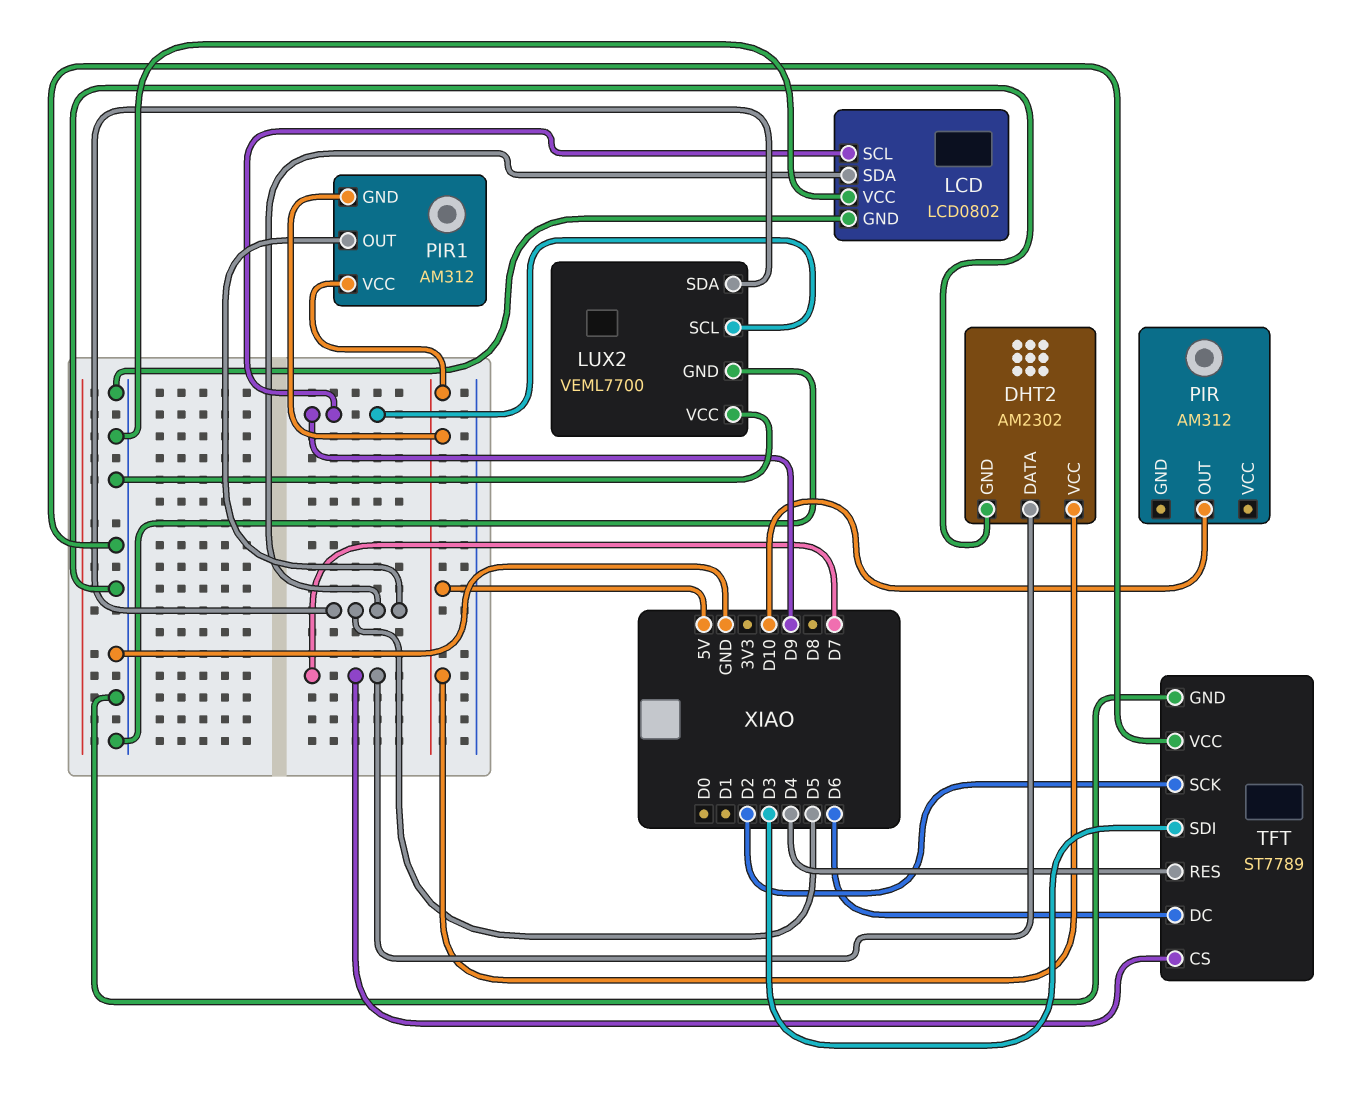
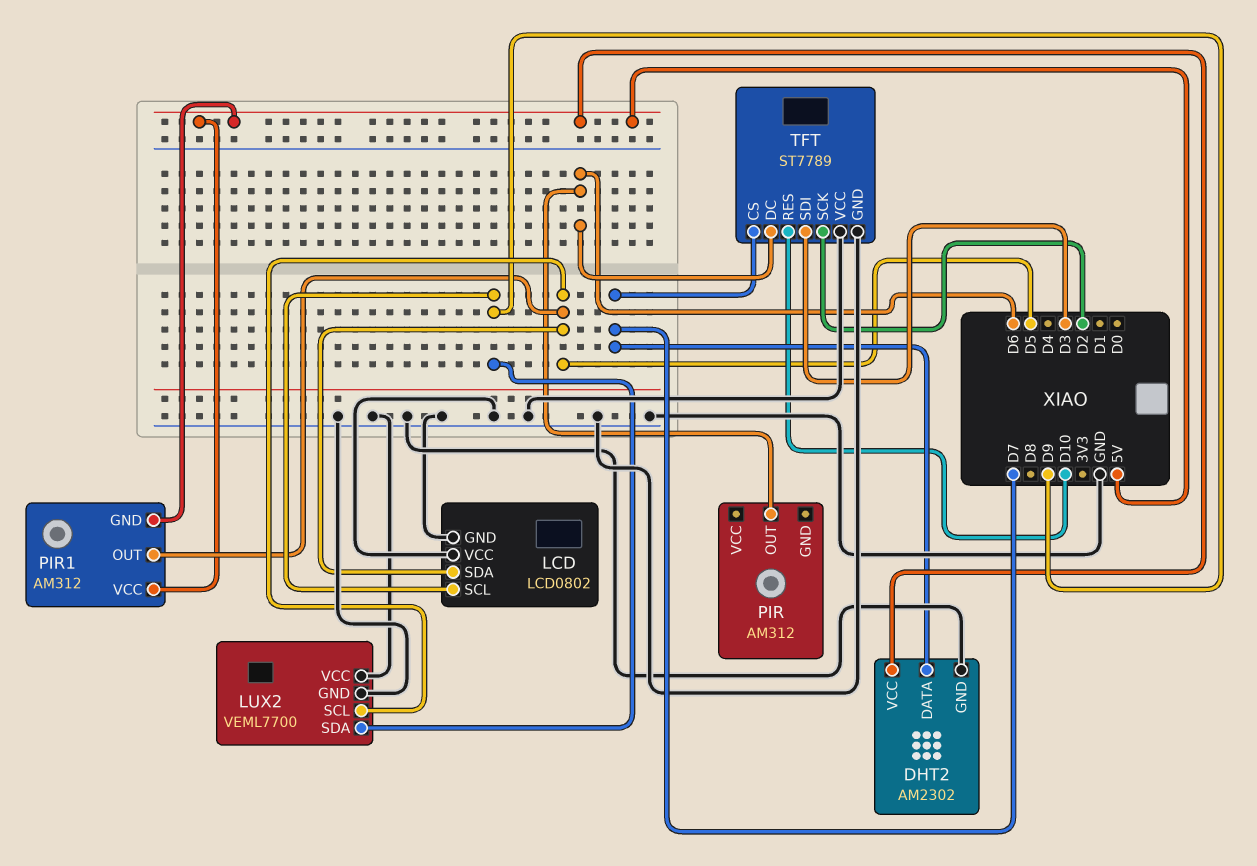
LUX2 pin SCL: D9 -> D5
LUX2 pin SDA: D5 -> D9
PIR pin OUT: D10 -> D6
TFT pin RES: D4 -> D10

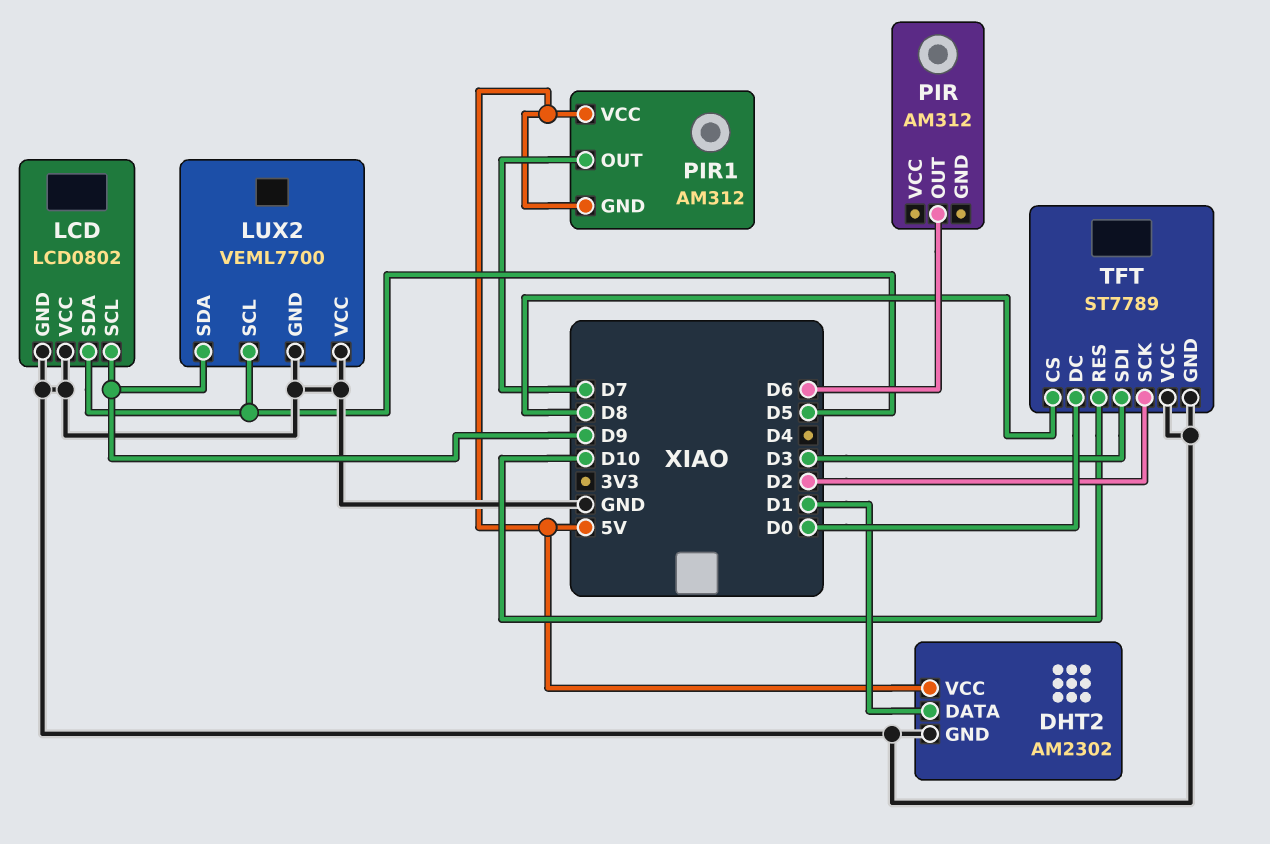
DHT2 pin DATA: D7 -> D1
PIR1 pin OUT: D5 -> D7
TFT pin CS: D7 -> D8
TFT pin DC: D6 -> D0

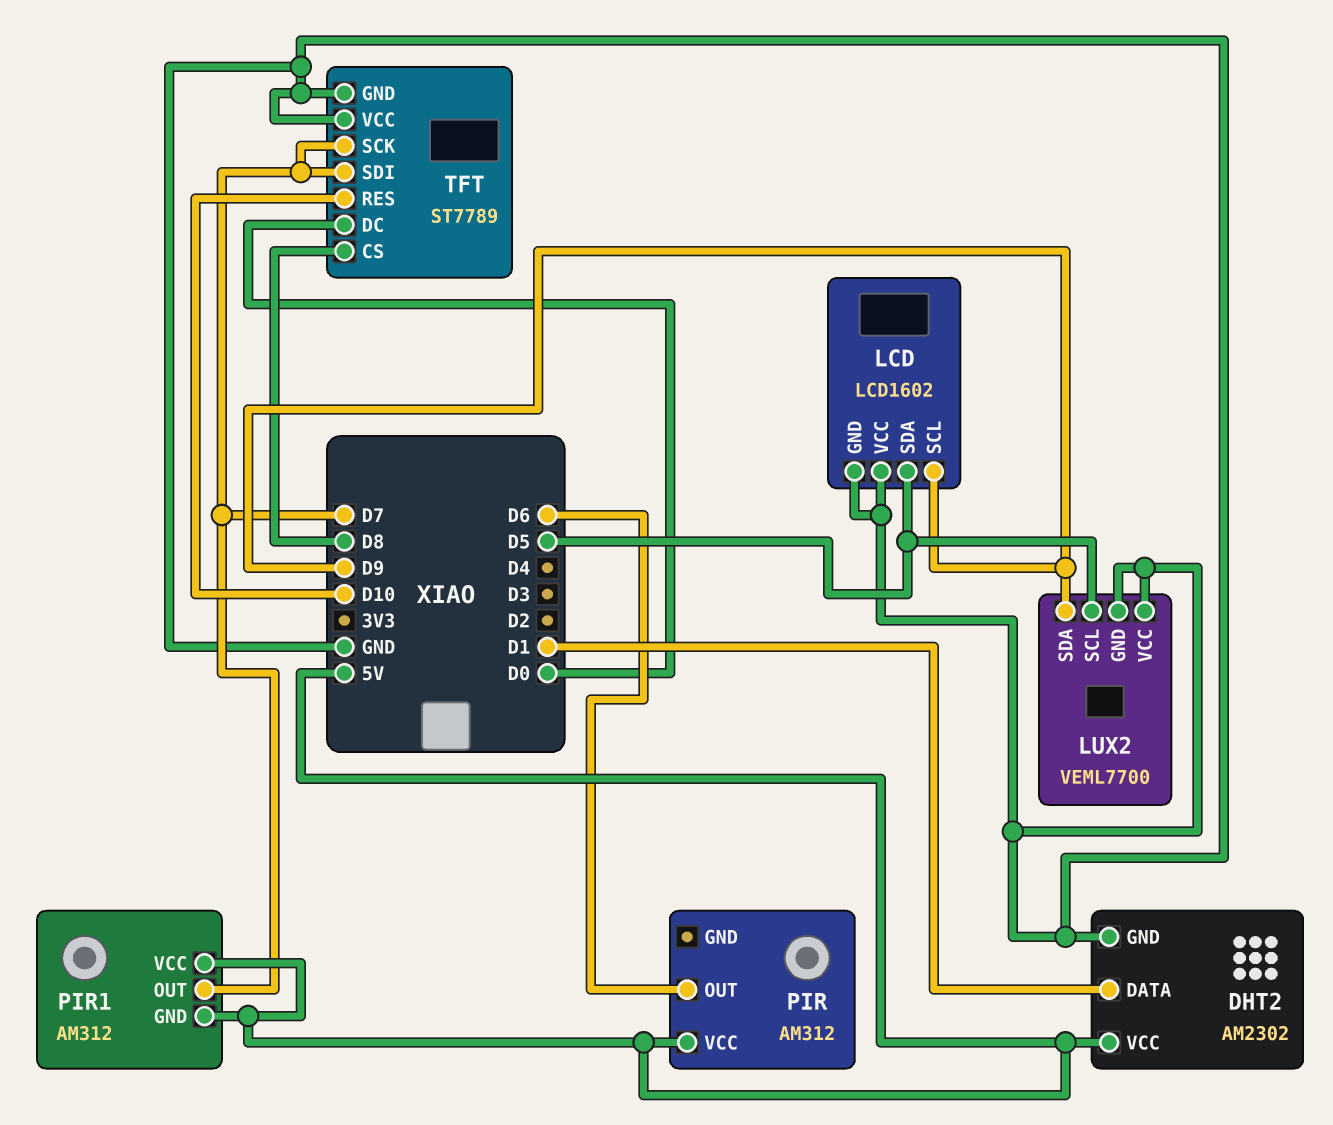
LCD: LCD0802 -> LCD1602
PIR pin VCC: none -> 5V
TFT pin SCK: D2 -> D7
TFT pin SDI: D3 -> D7

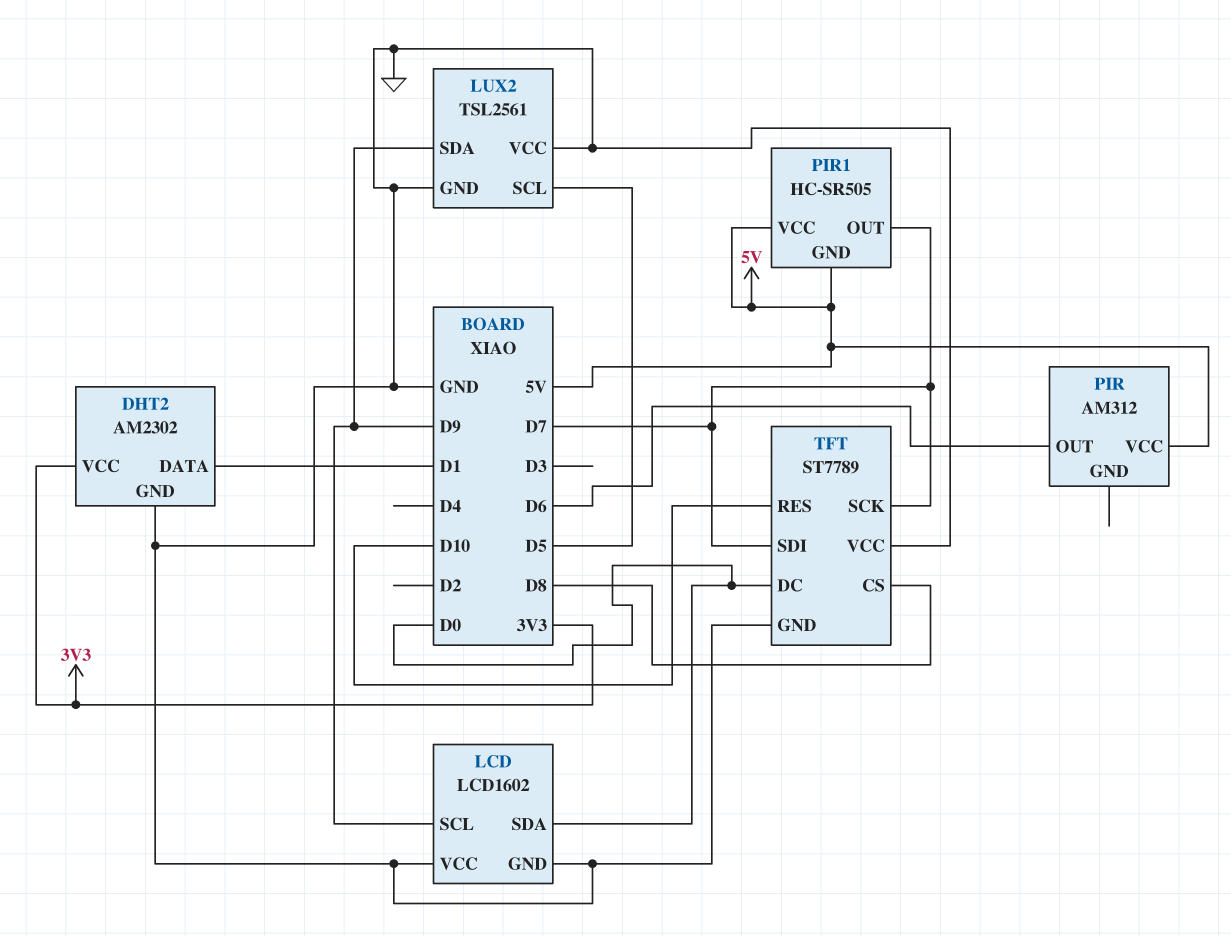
DHT2 pin VCC: 5V -> 3V3
LCD pin SDA: D5 -> D0
LUX2: VEML7700 -> TSL2561
PIR1: AM312 -> HC-SR505

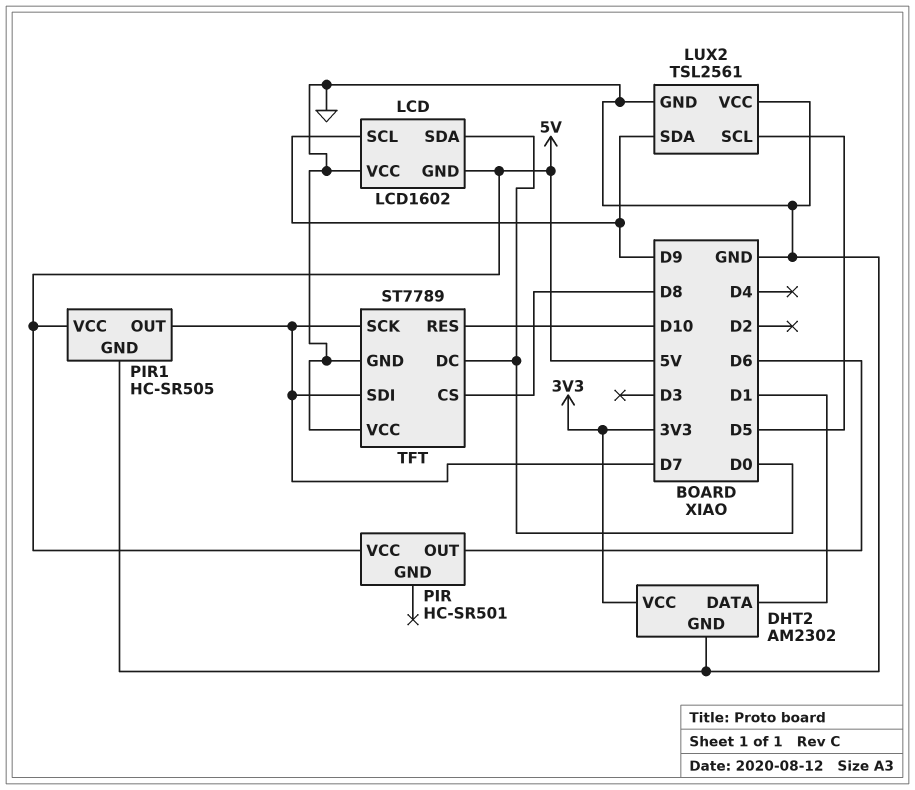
LCD pin GND: GND -> 5V
PIR: AM312 -> HC-SR501
PIR1 pin GND: 5V -> GND

